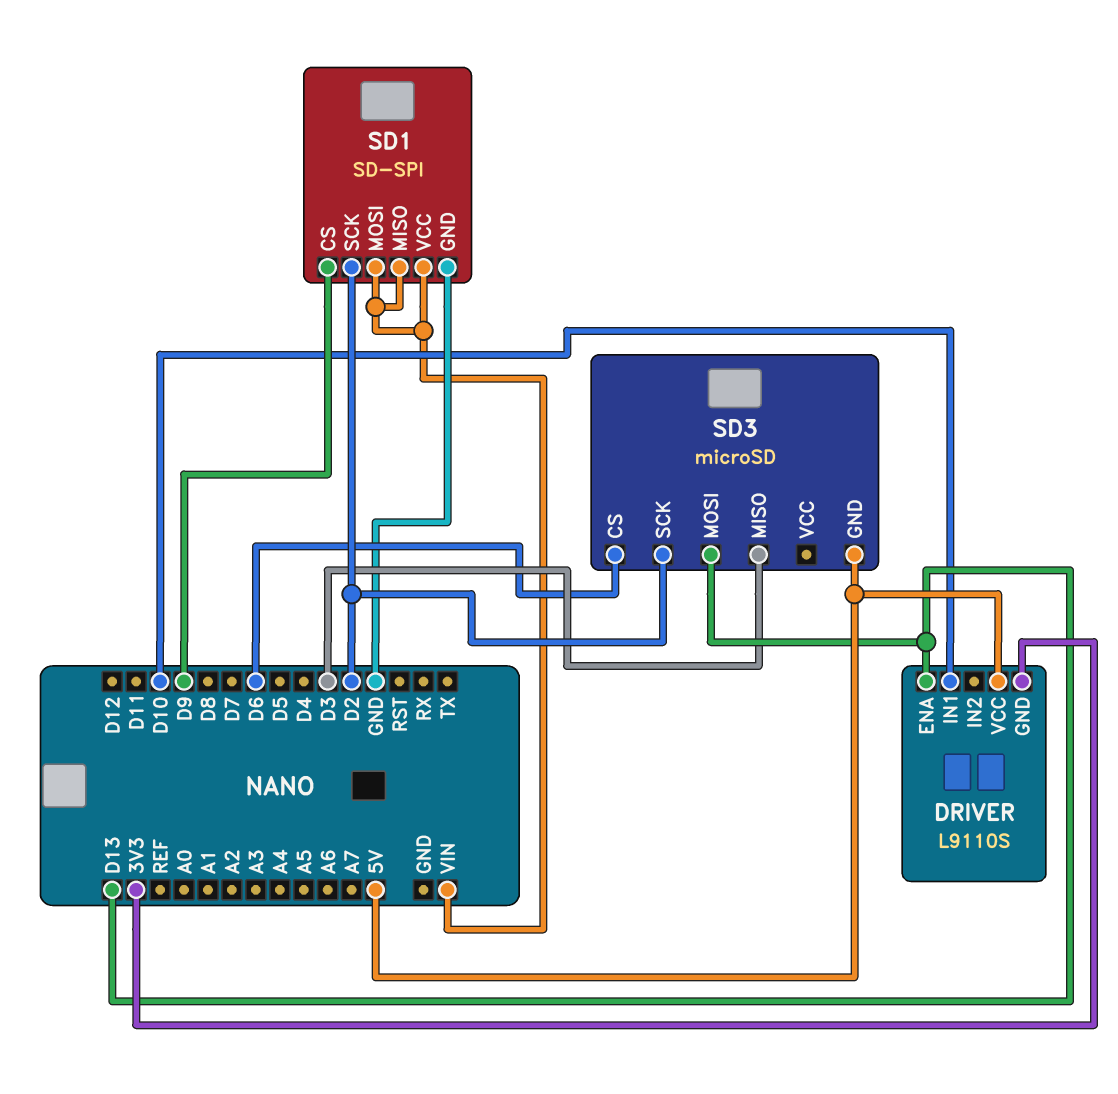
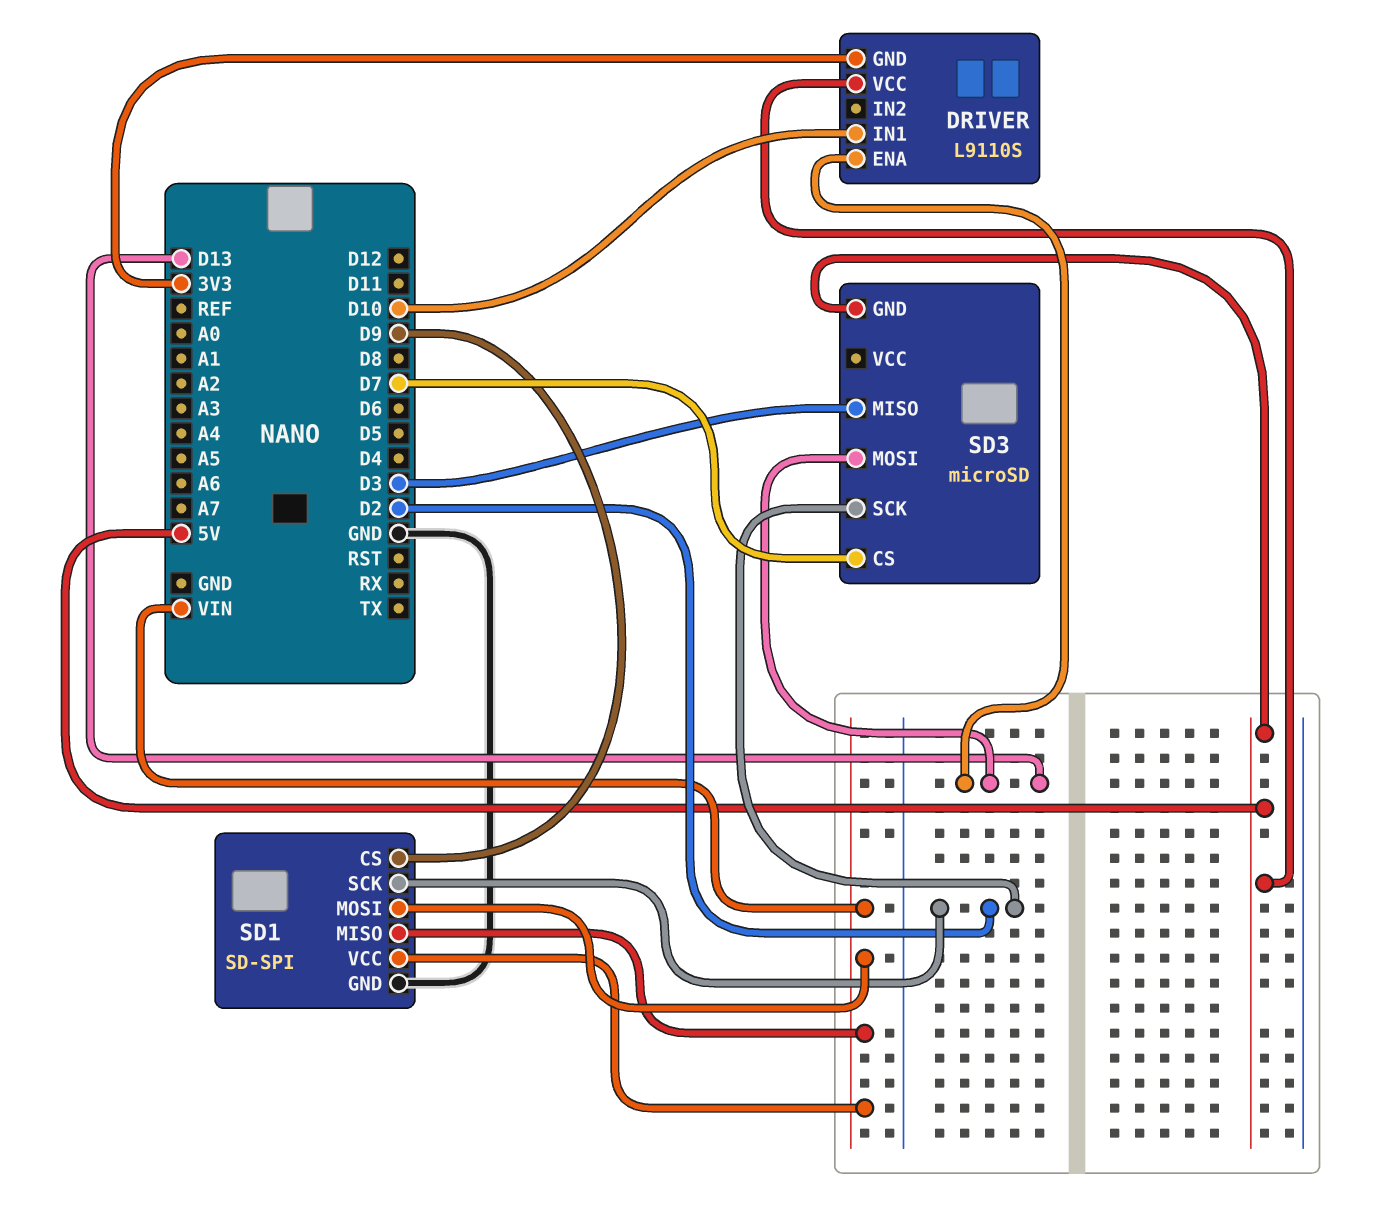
SD3 pin CS: D6 -> D7

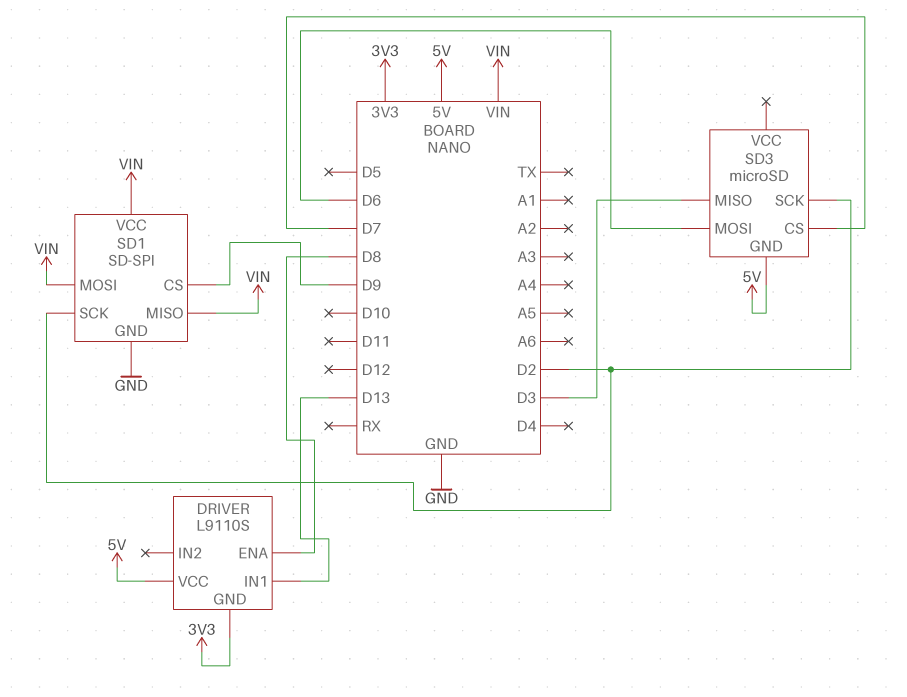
DRIVER pin ENA: D13 -> D8
DRIVER pin IN1: D10 -> D13
SD3 pin MOSI: D13 -> D6

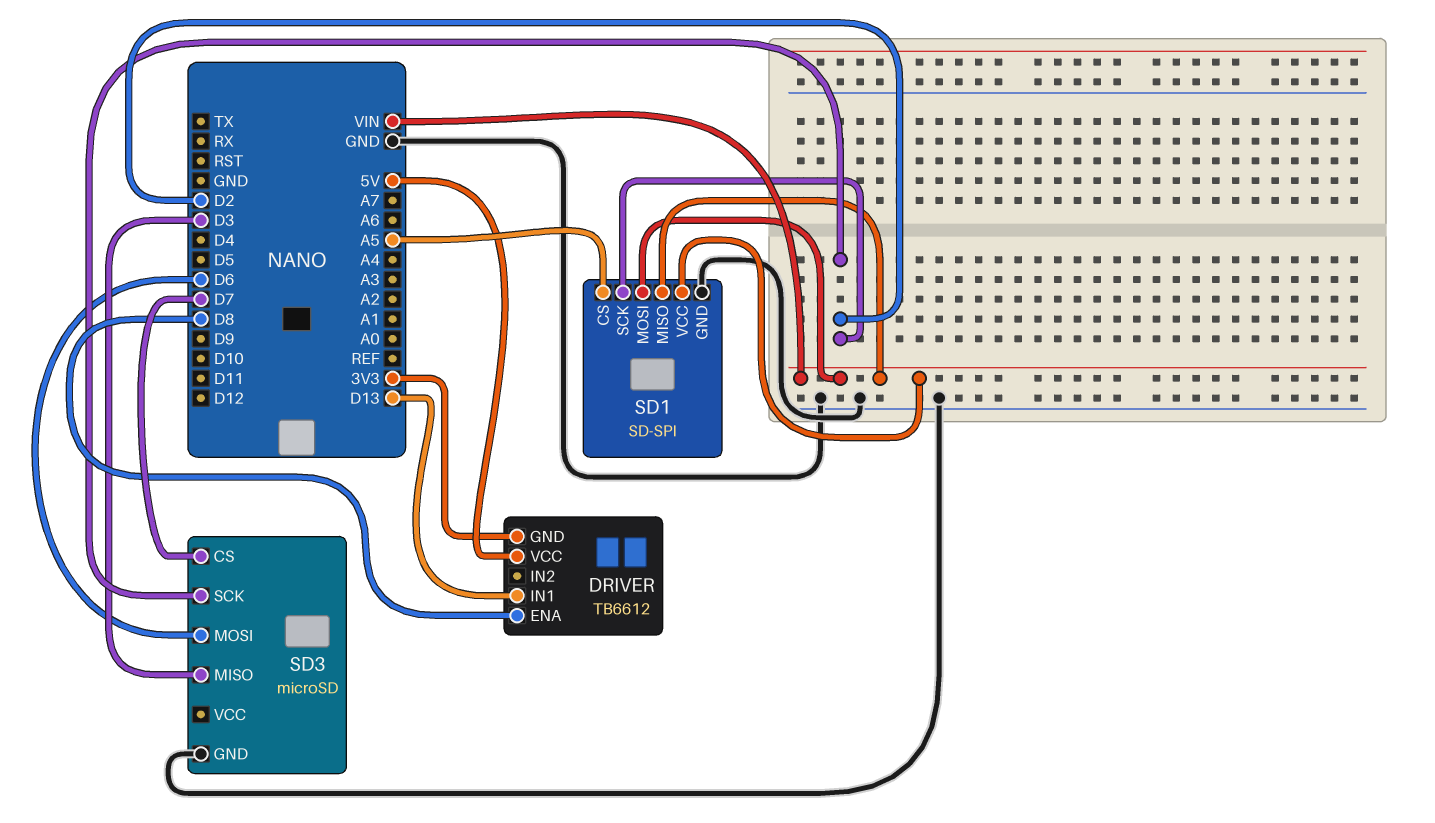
DRIVER: L9110S -> TB6612
SD1 pin CS: D9 -> A5
SD3 pin GND: 5V -> GND

